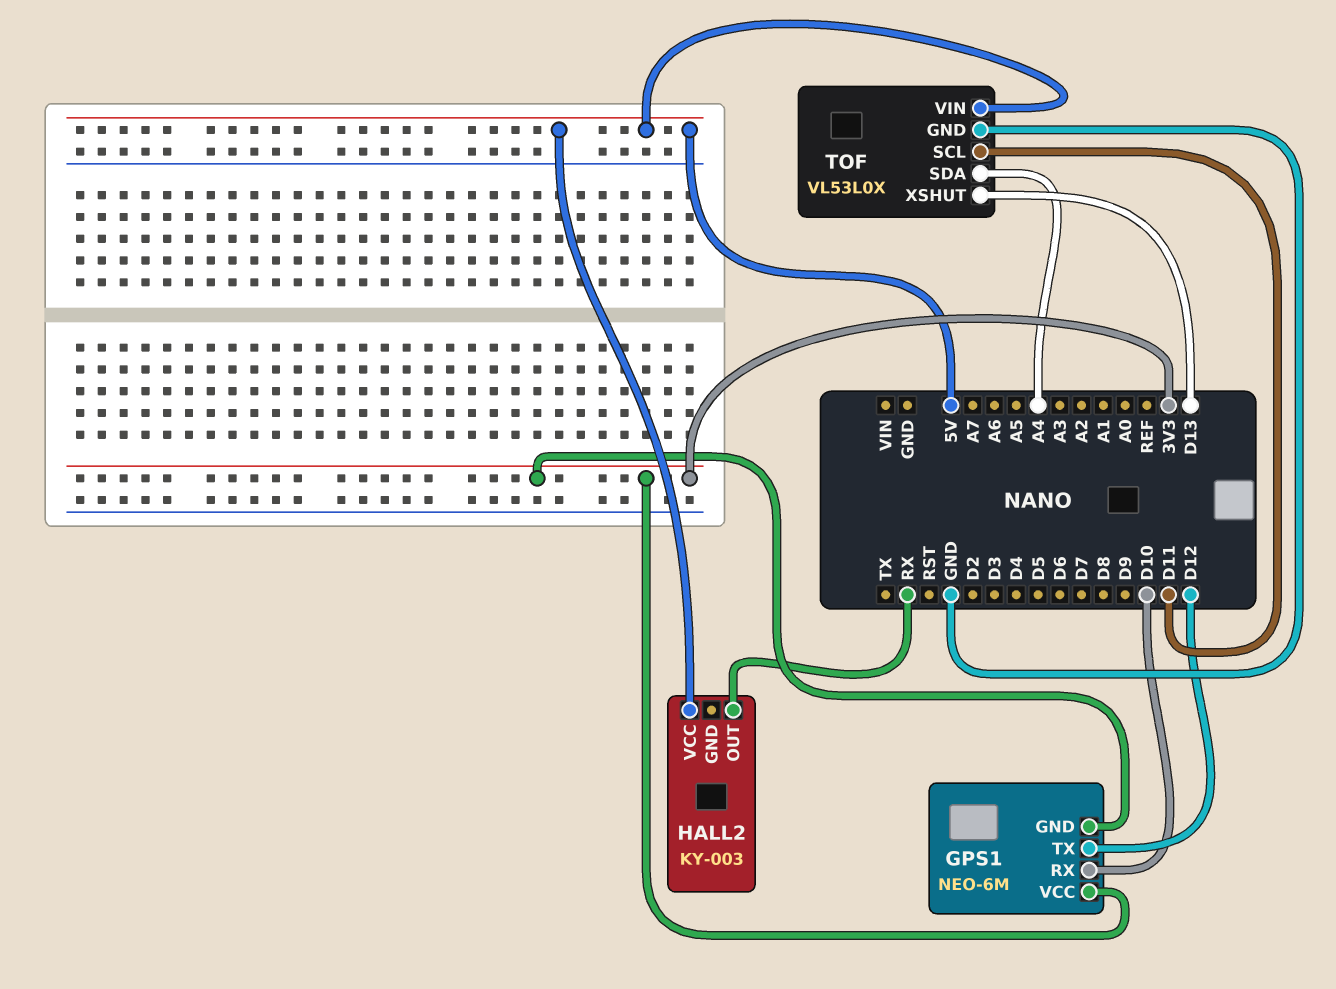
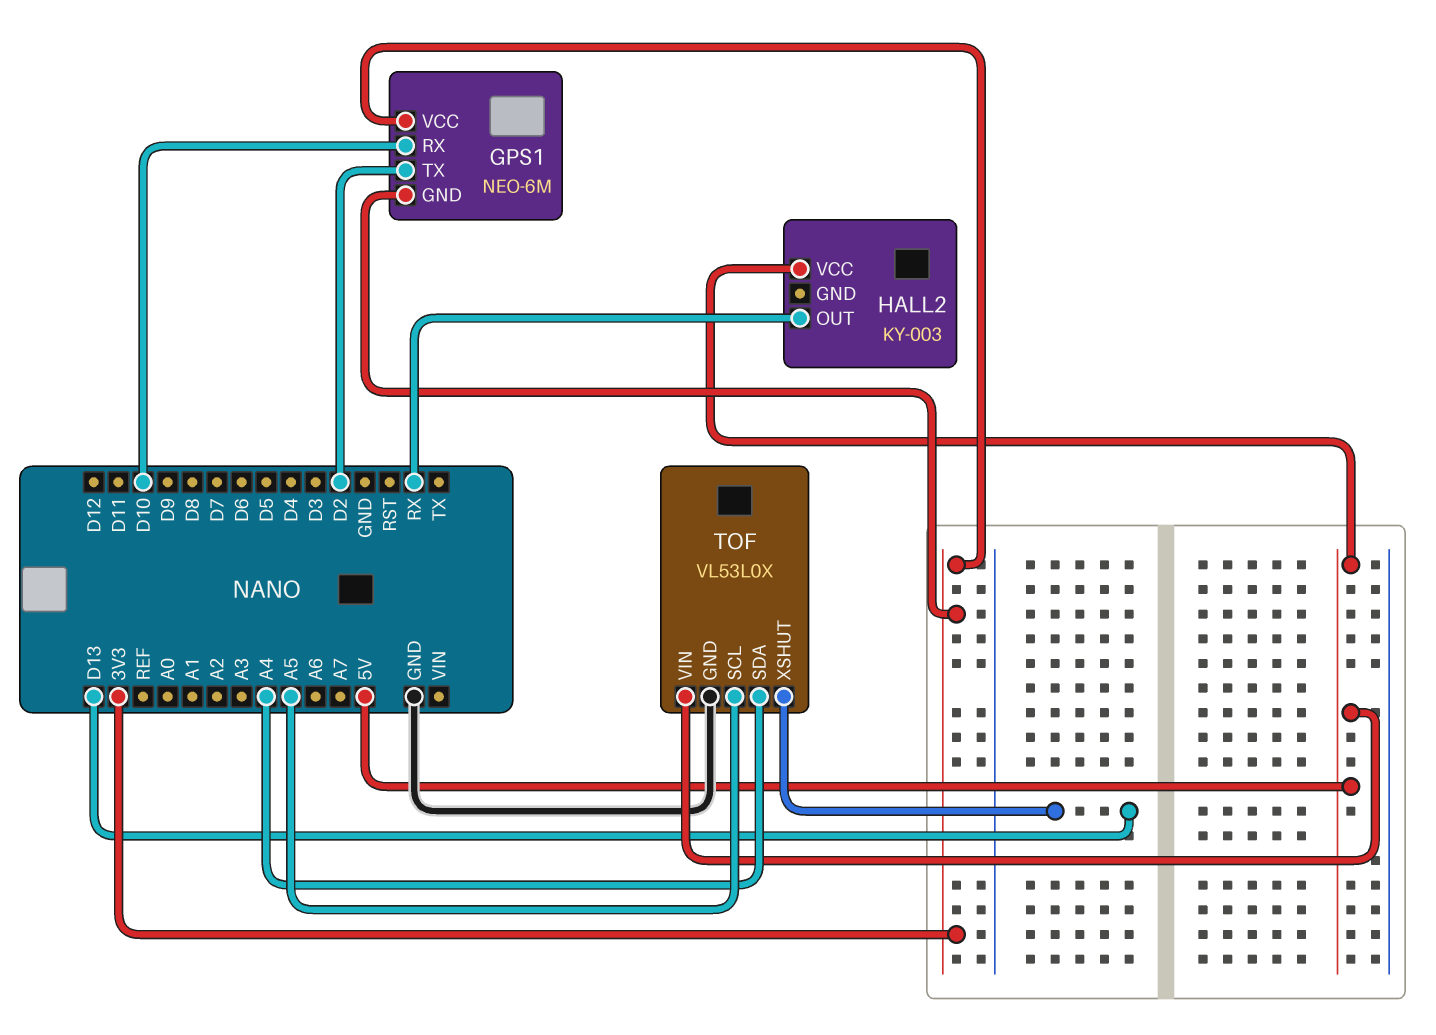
GPS1 pin TX: D12 -> D2
TOF pin SCL: D11 -> A5

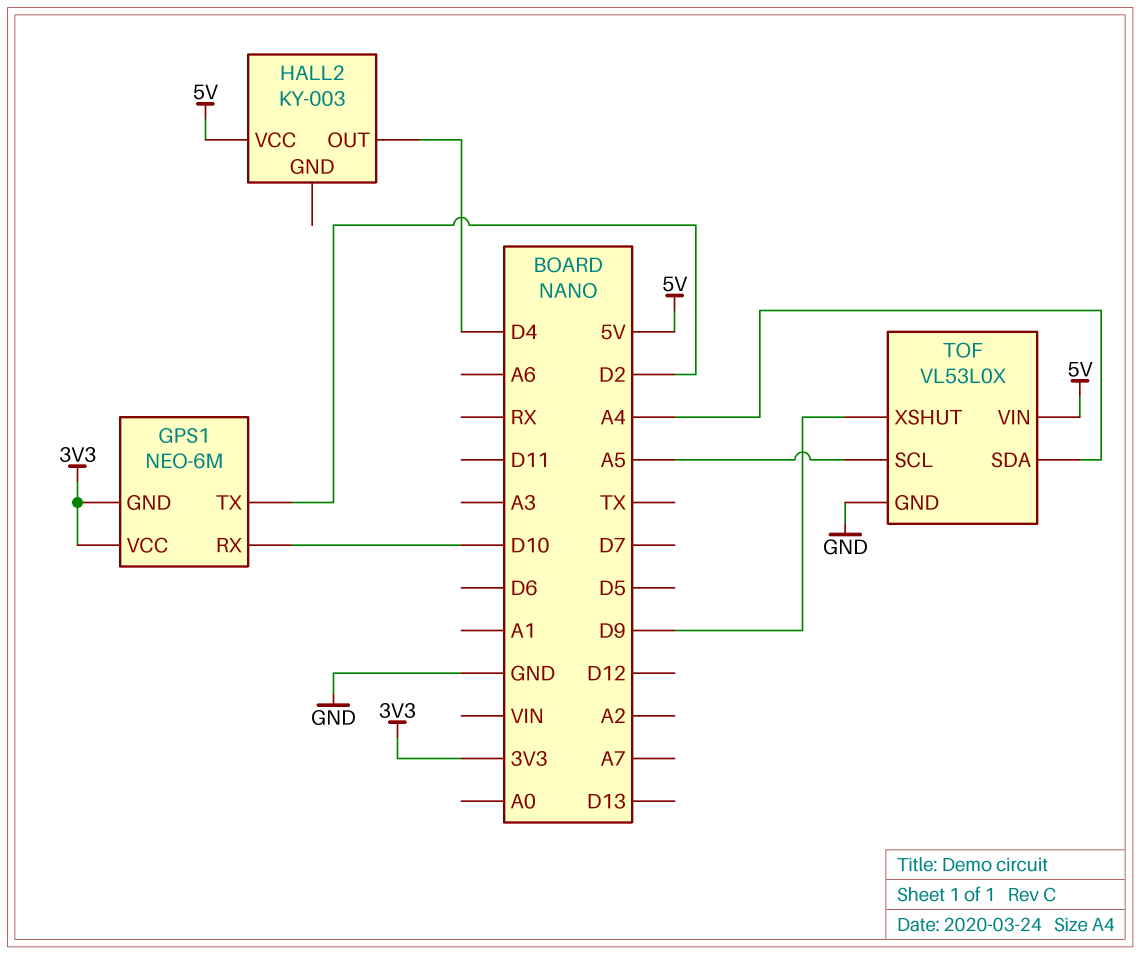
HALL2 pin OUT: RX -> D4
TOF pin XSHUT: D13 -> D9

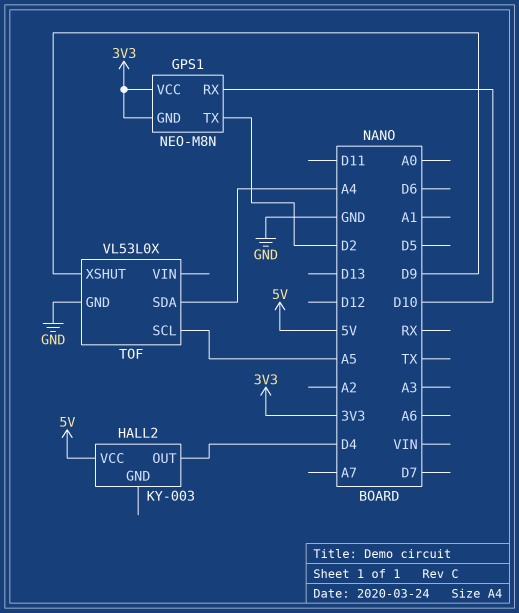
GPS1: NEO-6M -> NEO-M8N
TOF pin VIN: 5V -> none

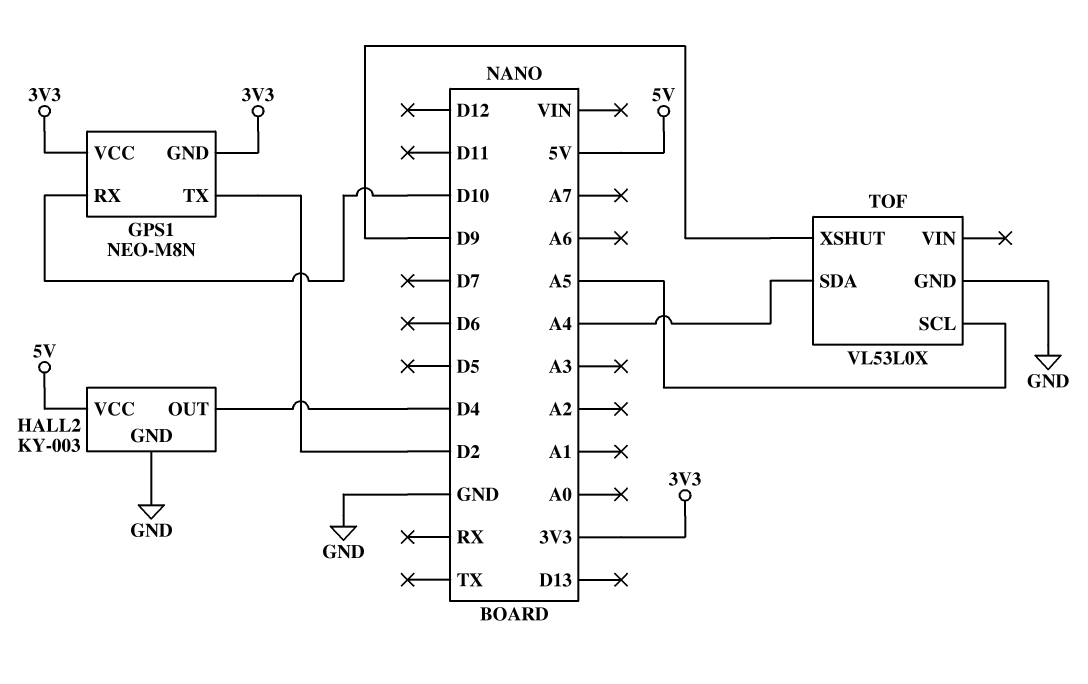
HALL2 pin GND: none -> GND

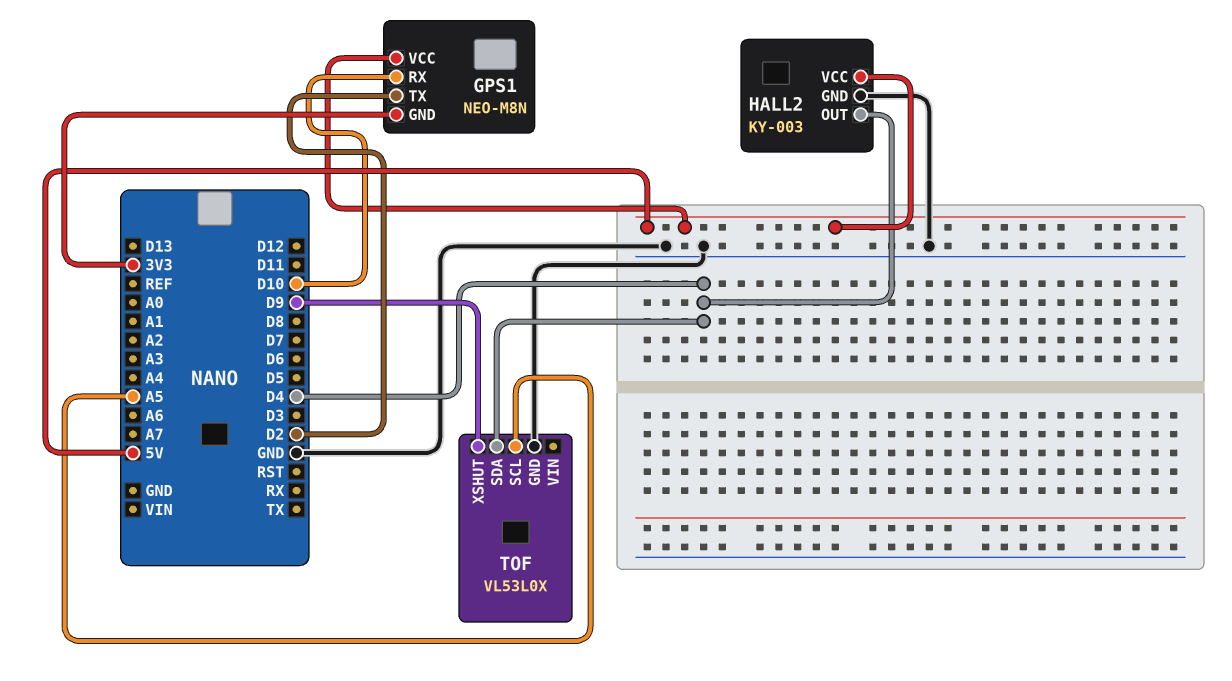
GPS1 pin VCC: 3V3 -> 5V
TOF pin SDA: A4 -> D4

